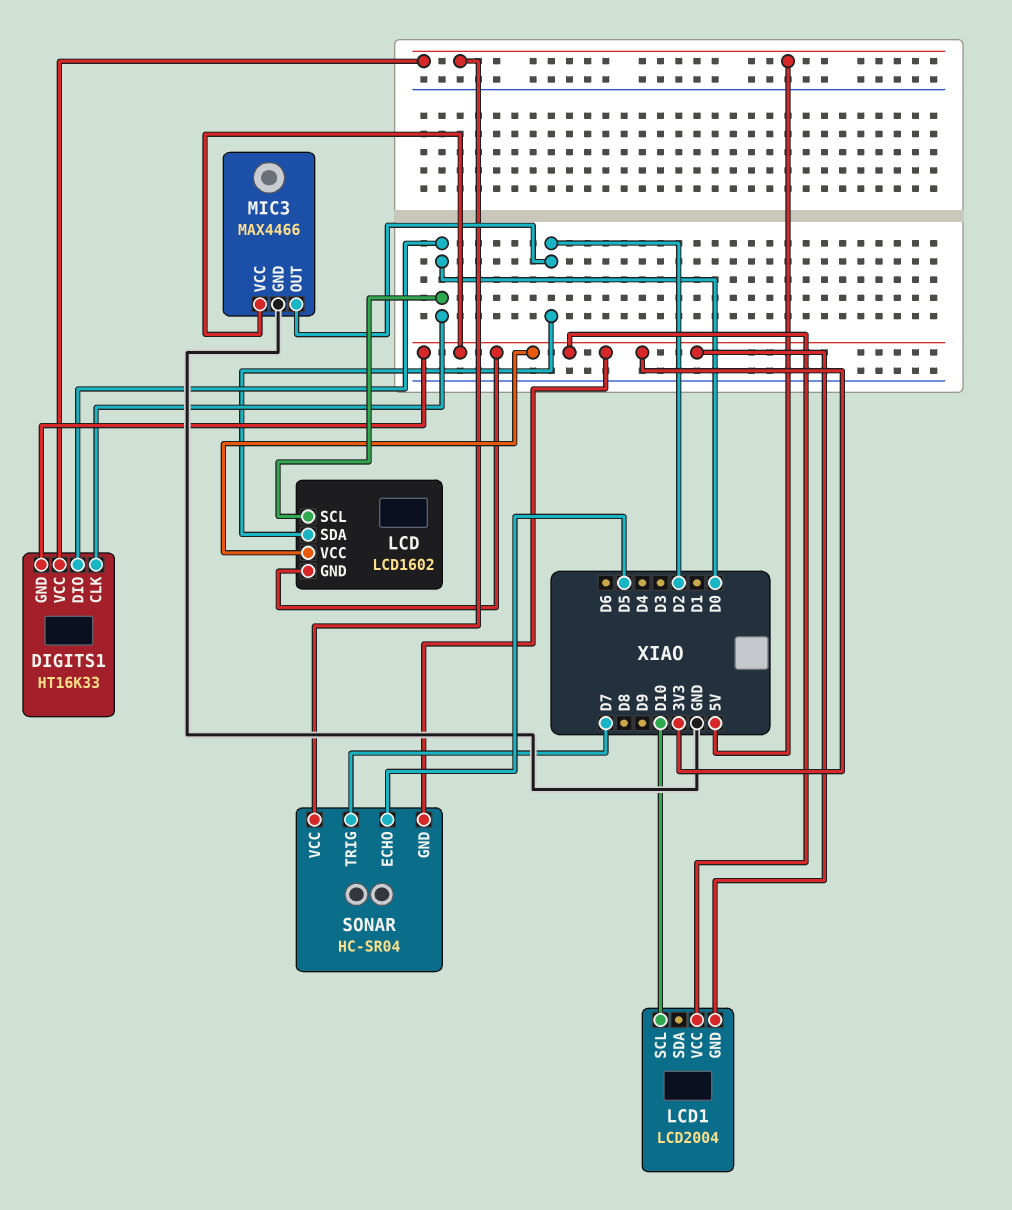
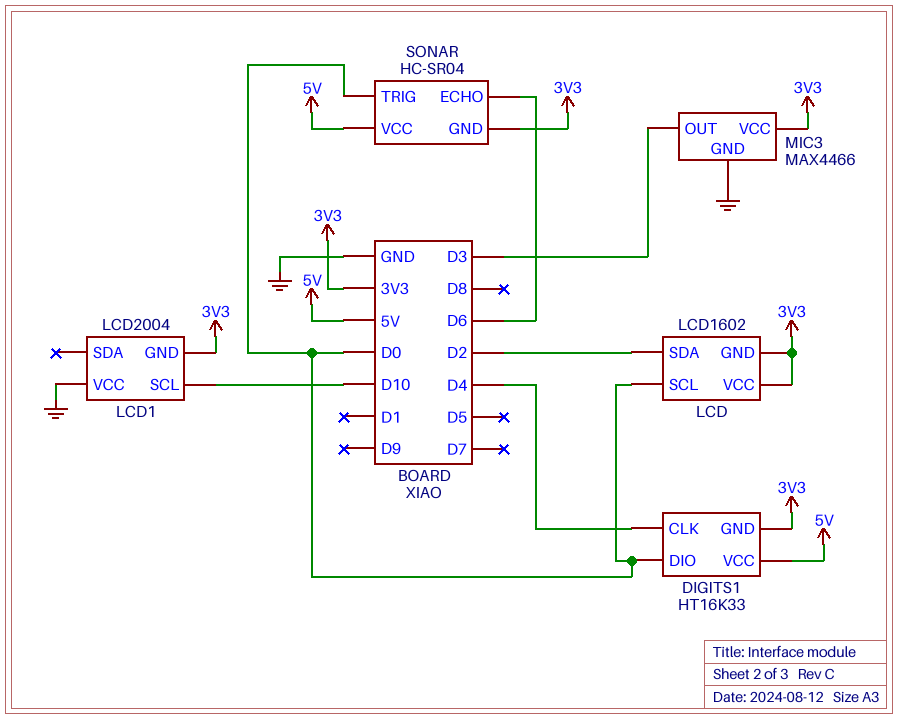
DIGITS1 pin CLK: D0 -> D4
LCD1 pin VCC: 3V3 -> GND
MIC3 pin OUT: D2 -> D3
SONAR pin ECHO: D5 -> D6
SONAR pin TRIG: D7 -> D0

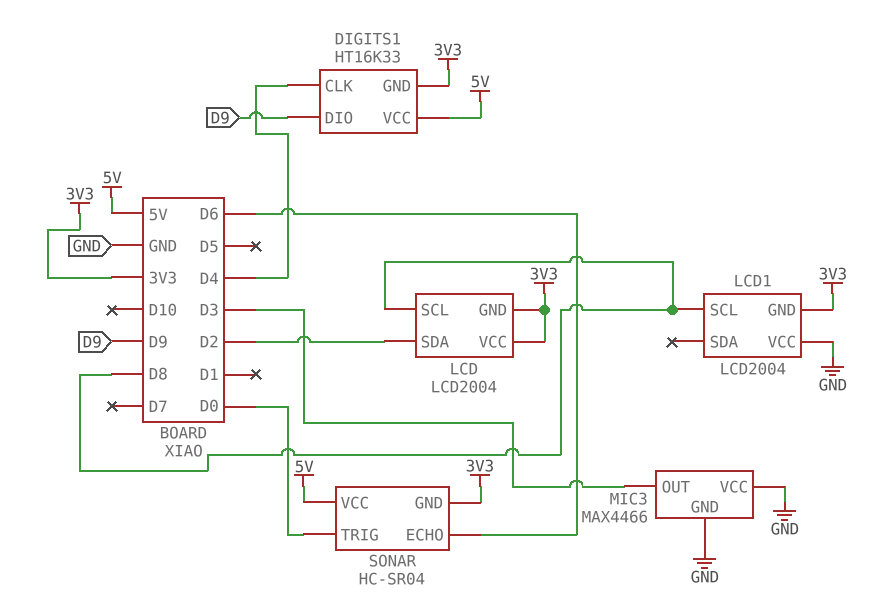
DIGITS1 pin DIO: D0 -> D9
LCD: LCD1602 -> LCD2004
LCD pin SCL: D0 -> D8
LCD1 pin SCL: D10 -> D8
MIC3 pin VCC: 3V3 -> GND

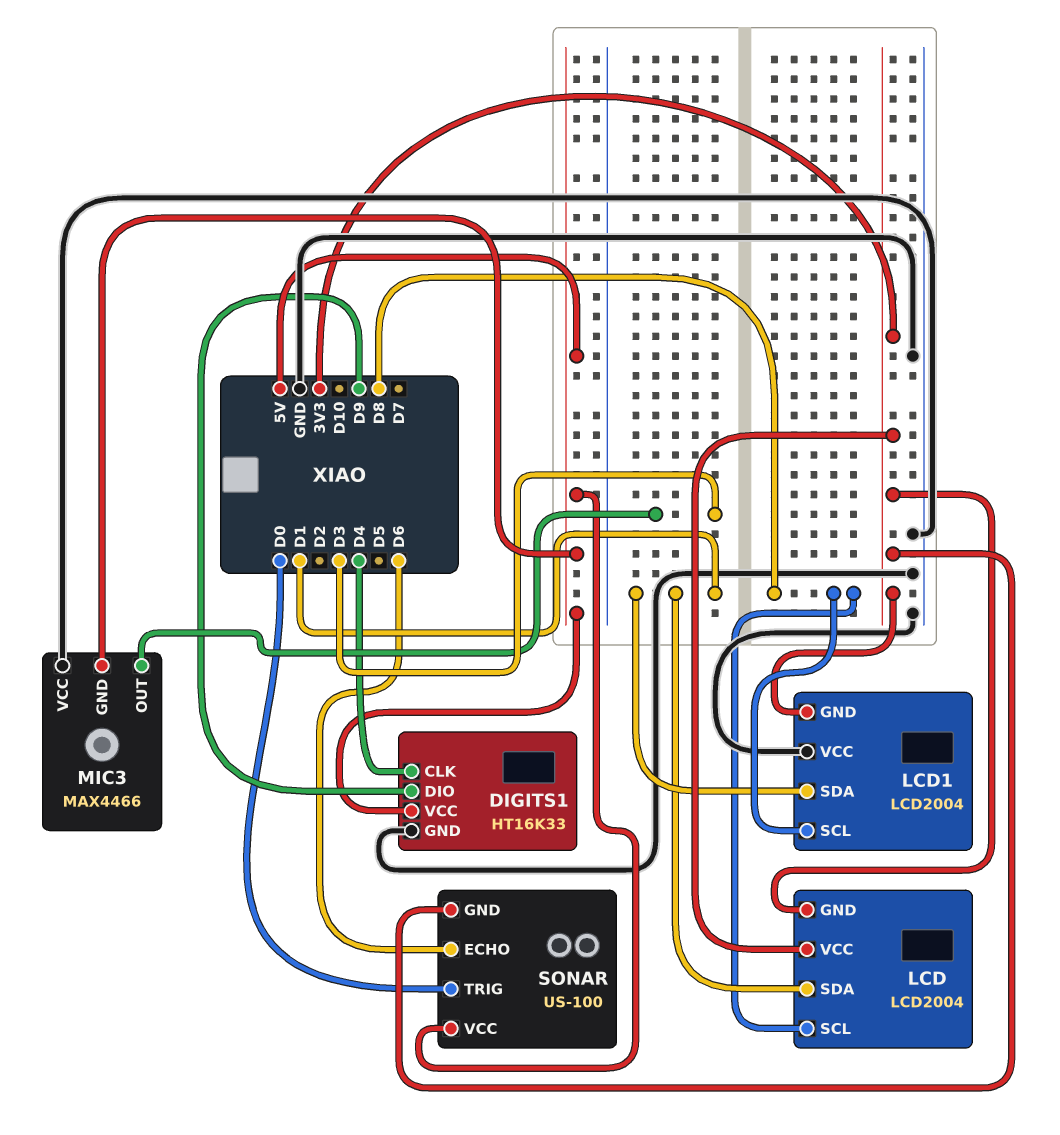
DIGITS1 pin GND: 3V3 -> GND
LCD pin SDA: D2 -> D1
LCD1 pin SDA: none -> D1
MIC3 pin GND: GND -> 5V
SONAR: HC-SR04 -> US-100

